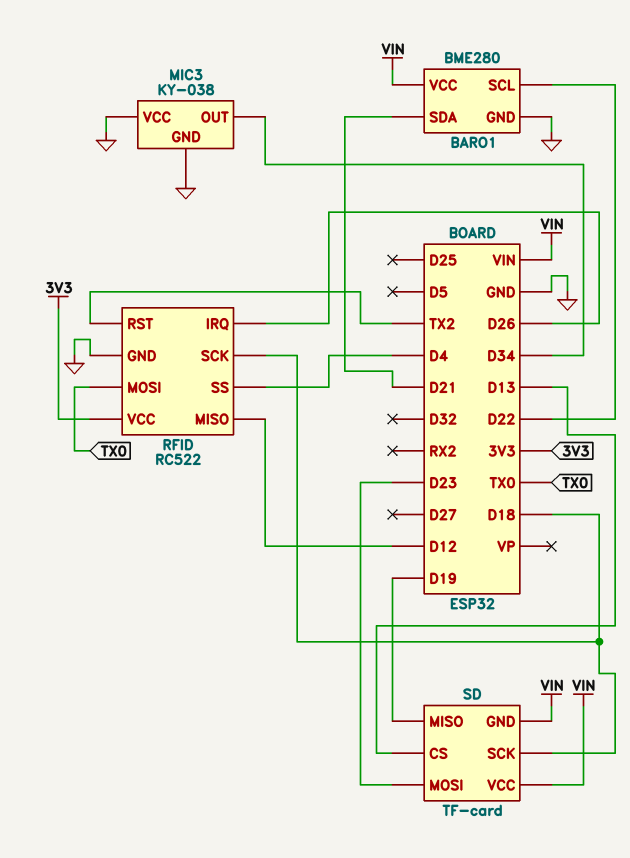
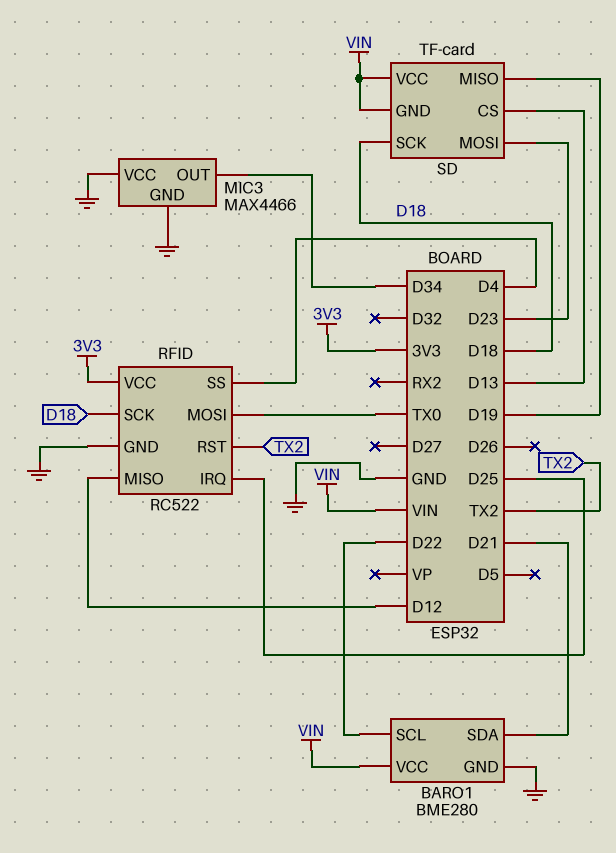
MIC3: KY-038 -> MAX4466
RFID pin IRQ: D26 -> D25

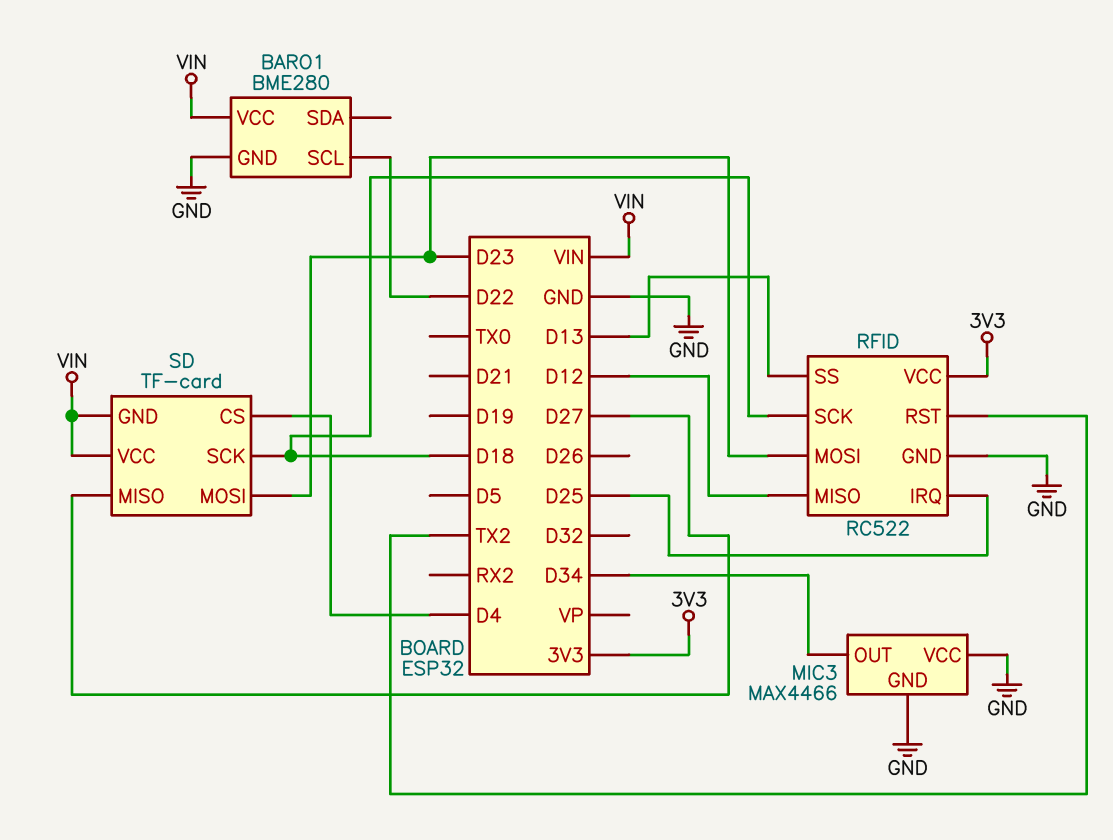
BARO1 pin SDA: D21 -> none
RFID pin MOSI: TX0 -> D23
RFID pin SS: D4 -> D13
SD pin CS: D13 -> D4
SD pin MISO: D19 -> D27

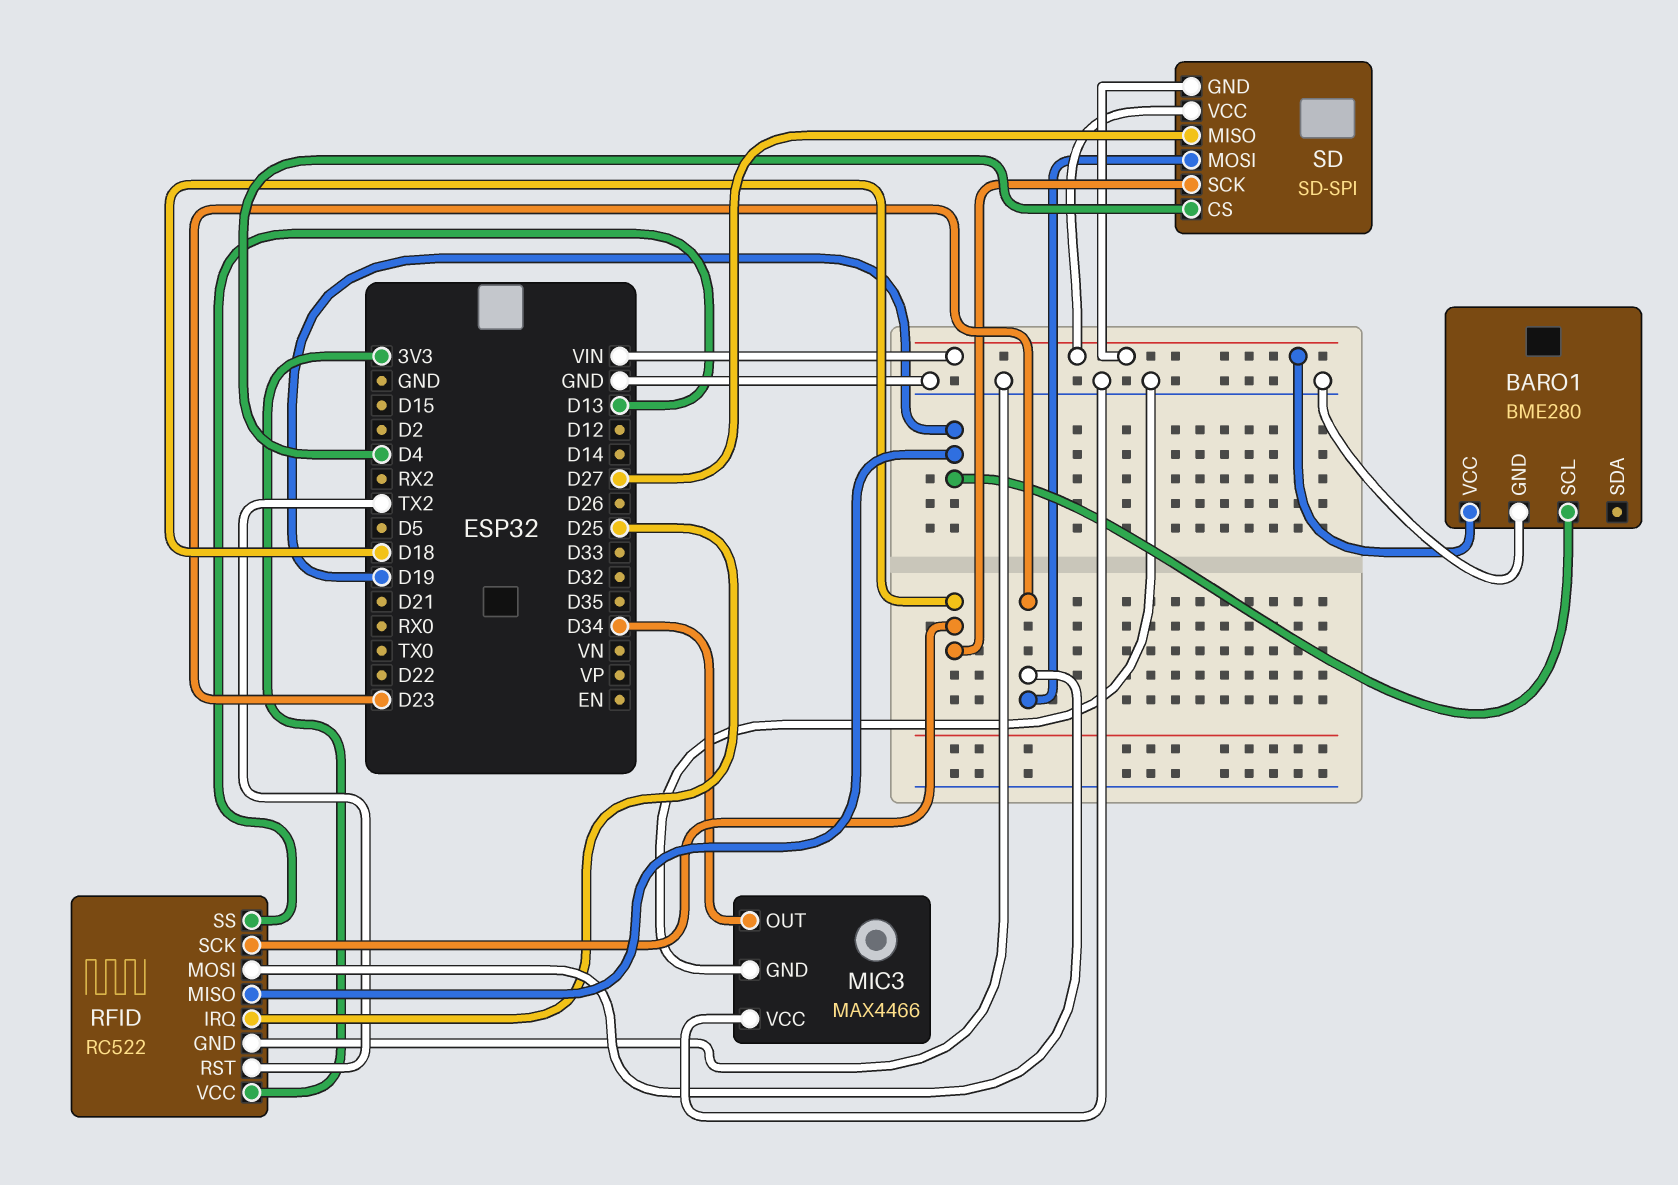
BARO1 pin SCL: D22 -> D19
RFID pin MISO: D12 -> D19
SD: TF-card -> SD-SPI

